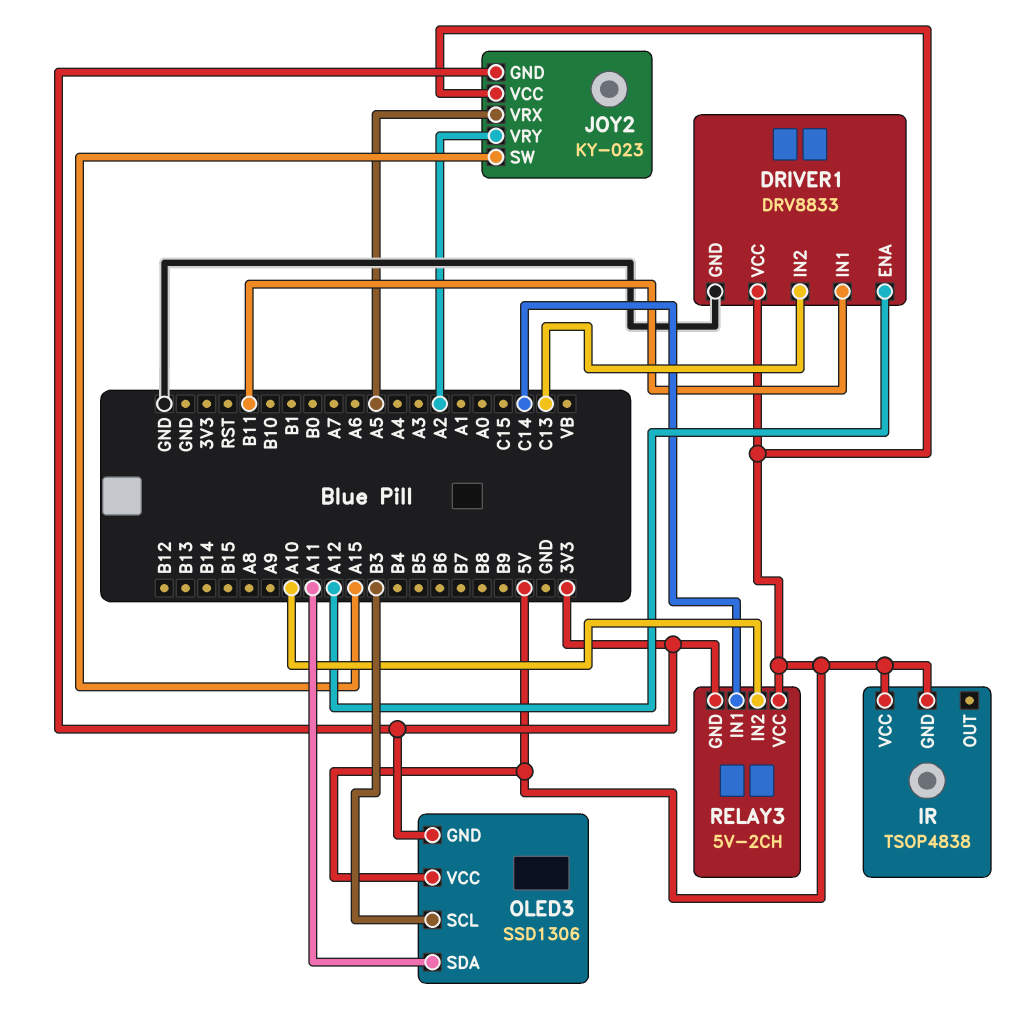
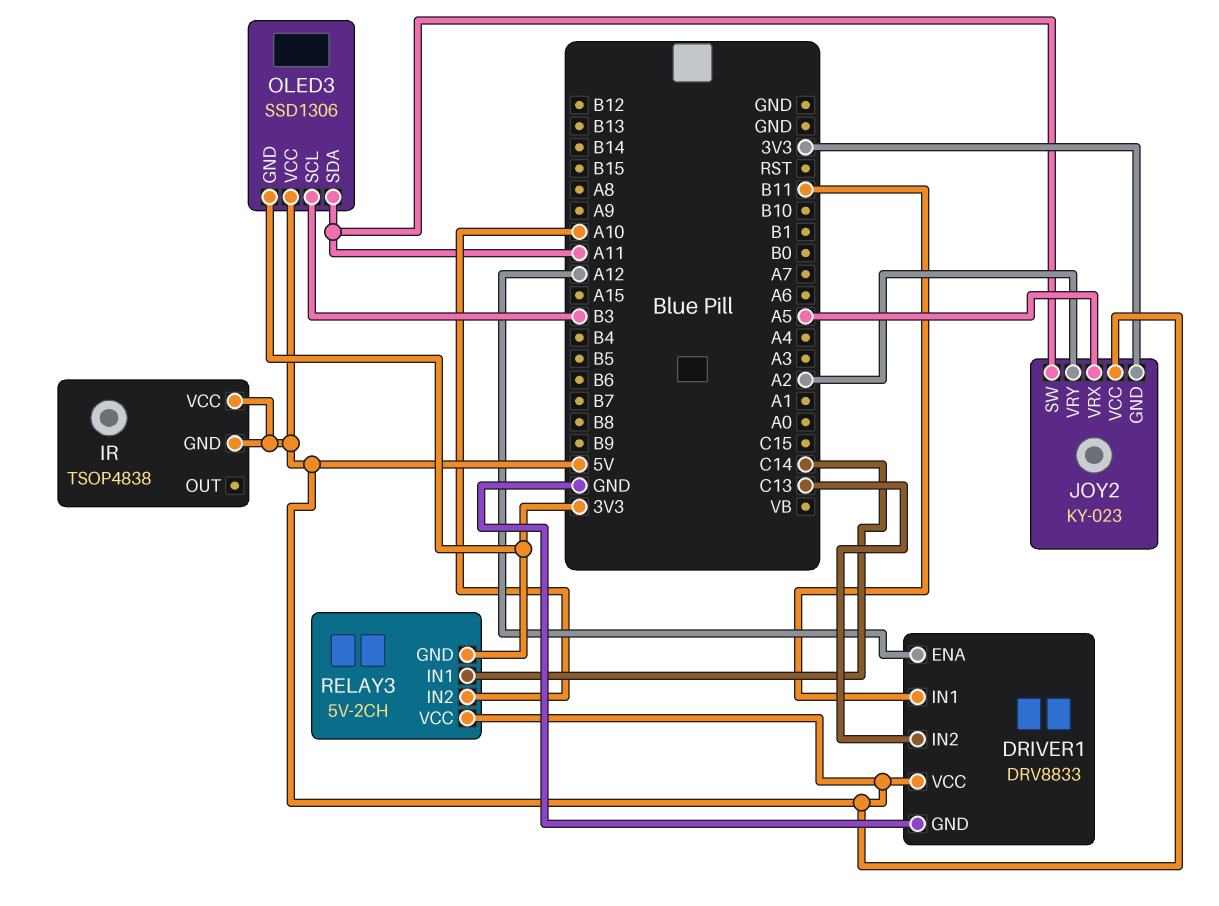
JOY2 pin SW: A15 -> A11

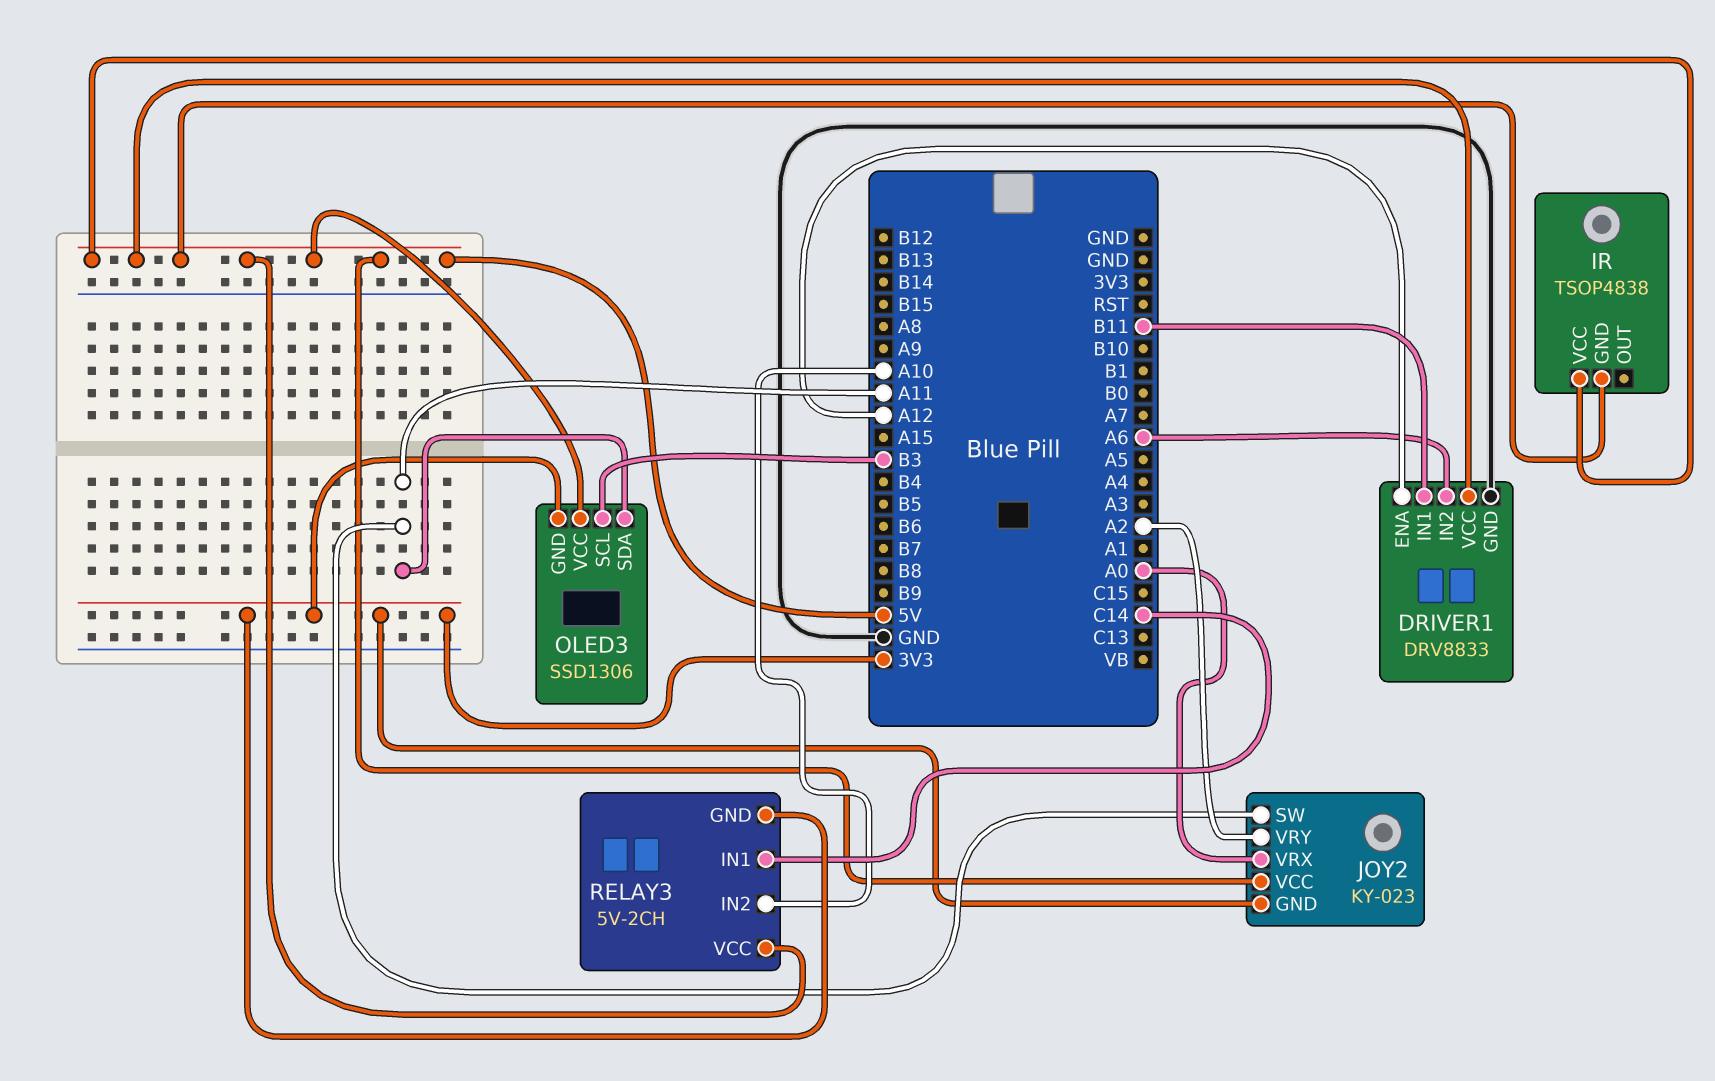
DRIVER1 pin IN2: C13 -> A6
JOY2 pin VRX: A5 -> A0

